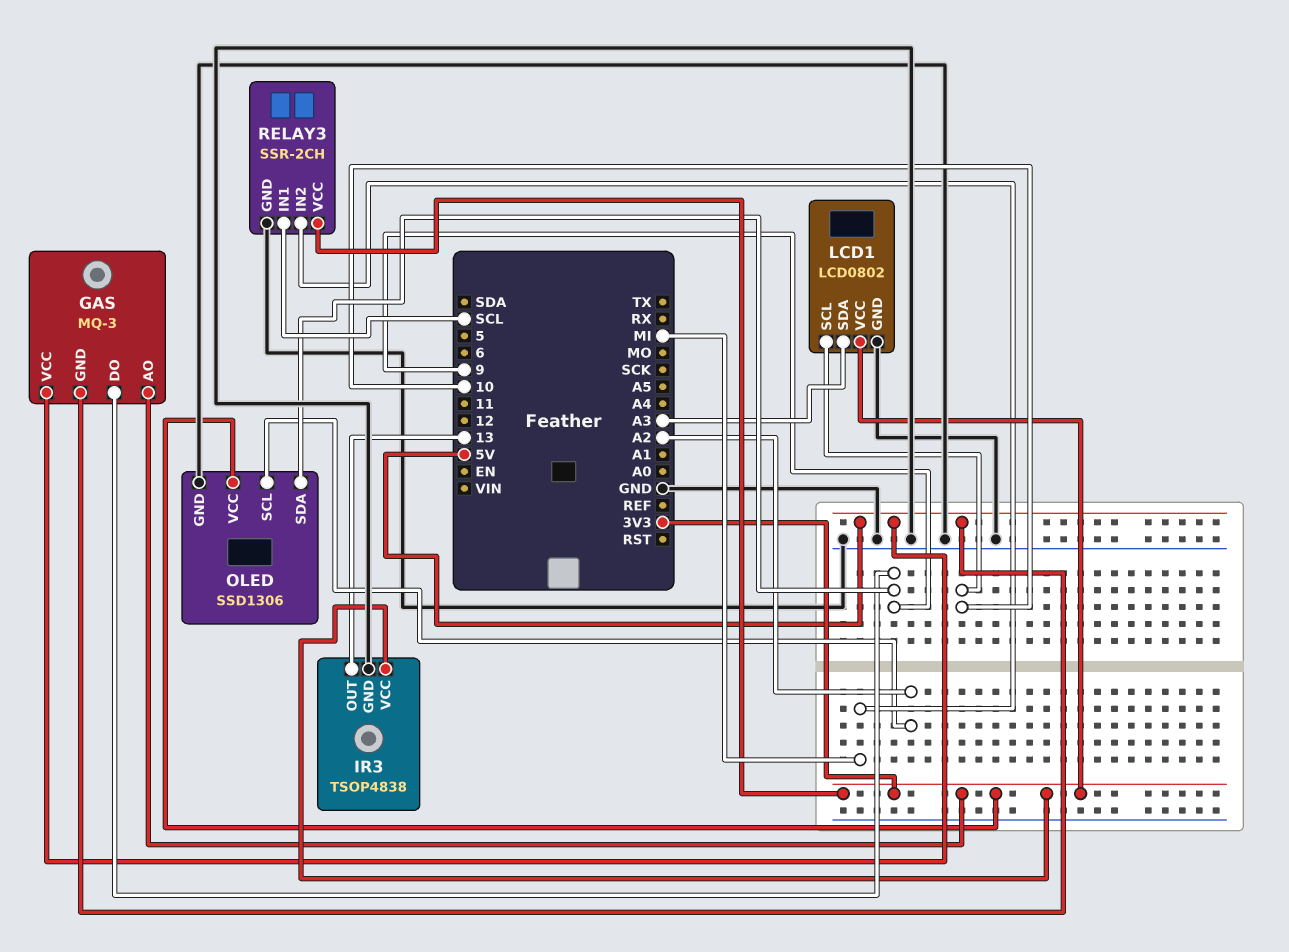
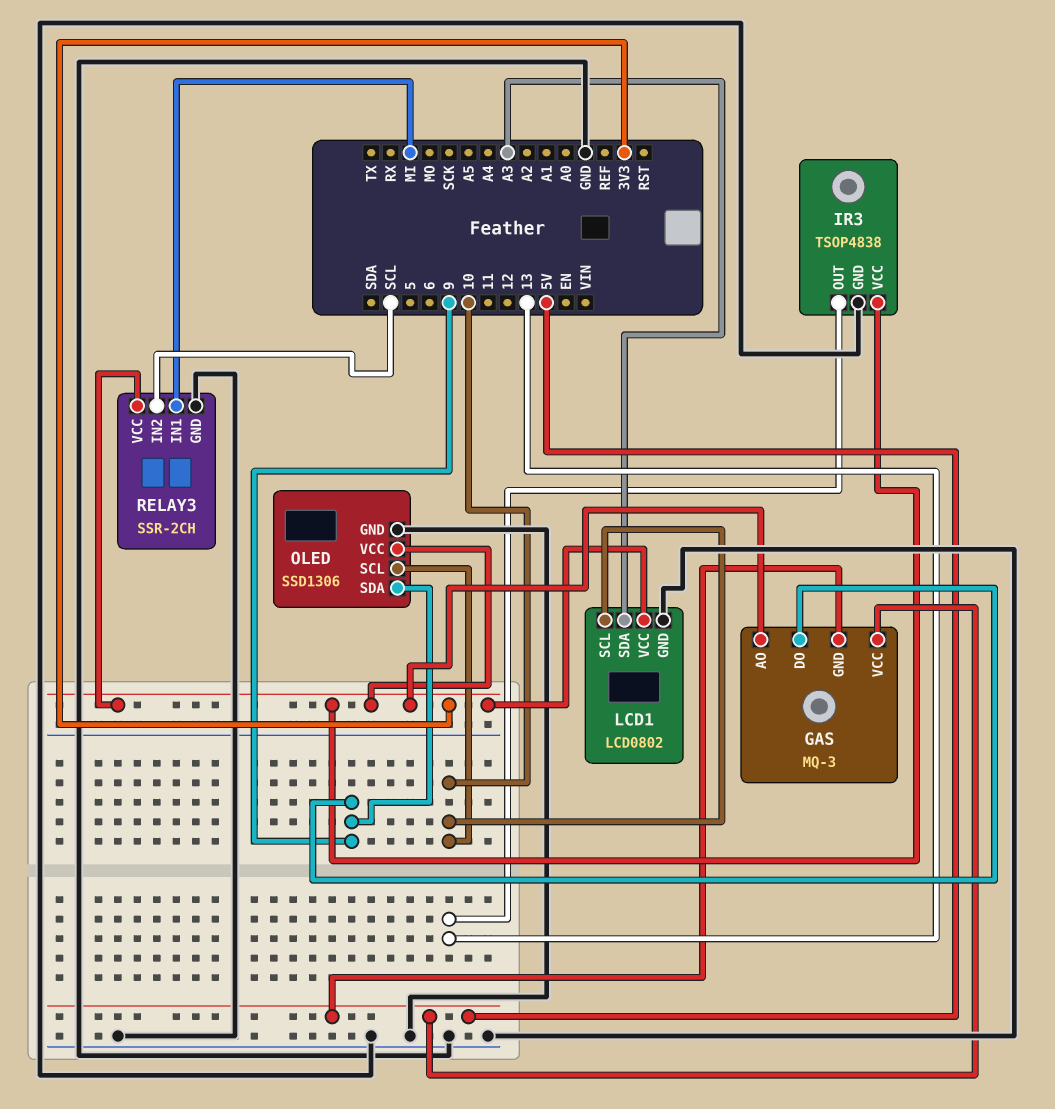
OLED pin SCL: A2 -> 10
RELAY3 pin IN1: SCL -> MI
RELAY3 pin IN2: MI -> SCL

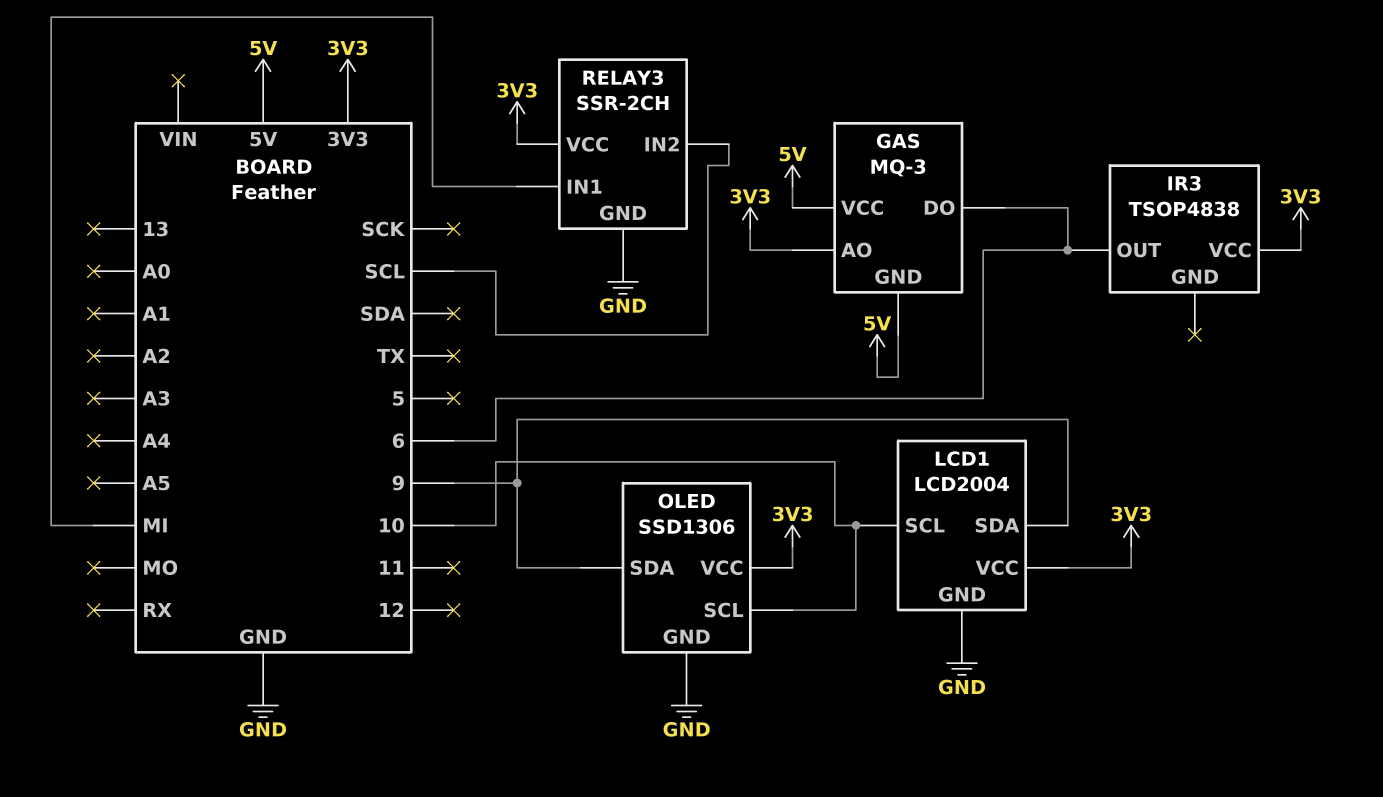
GAS pin DO: 9 -> 6
IR3 pin GND: GND -> none
IR3 pin OUT: 13 -> 6
LCD1: LCD0802 -> LCD2004
LCD1 pin SDA: A3 -> 9

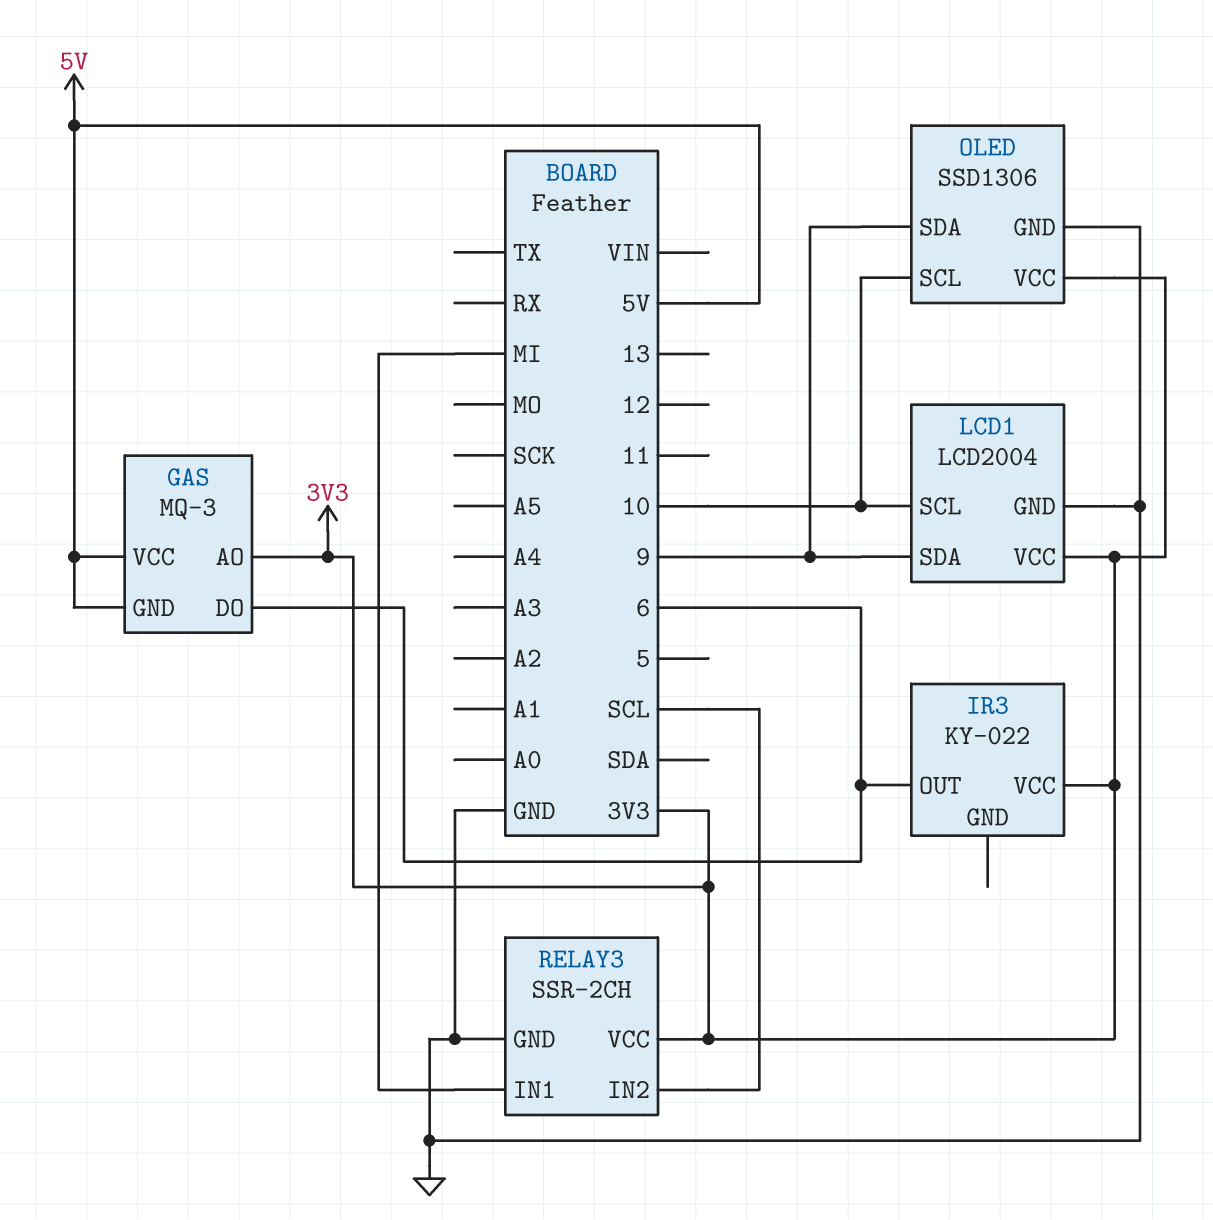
IR3: TSOP4838 -> KY-022

